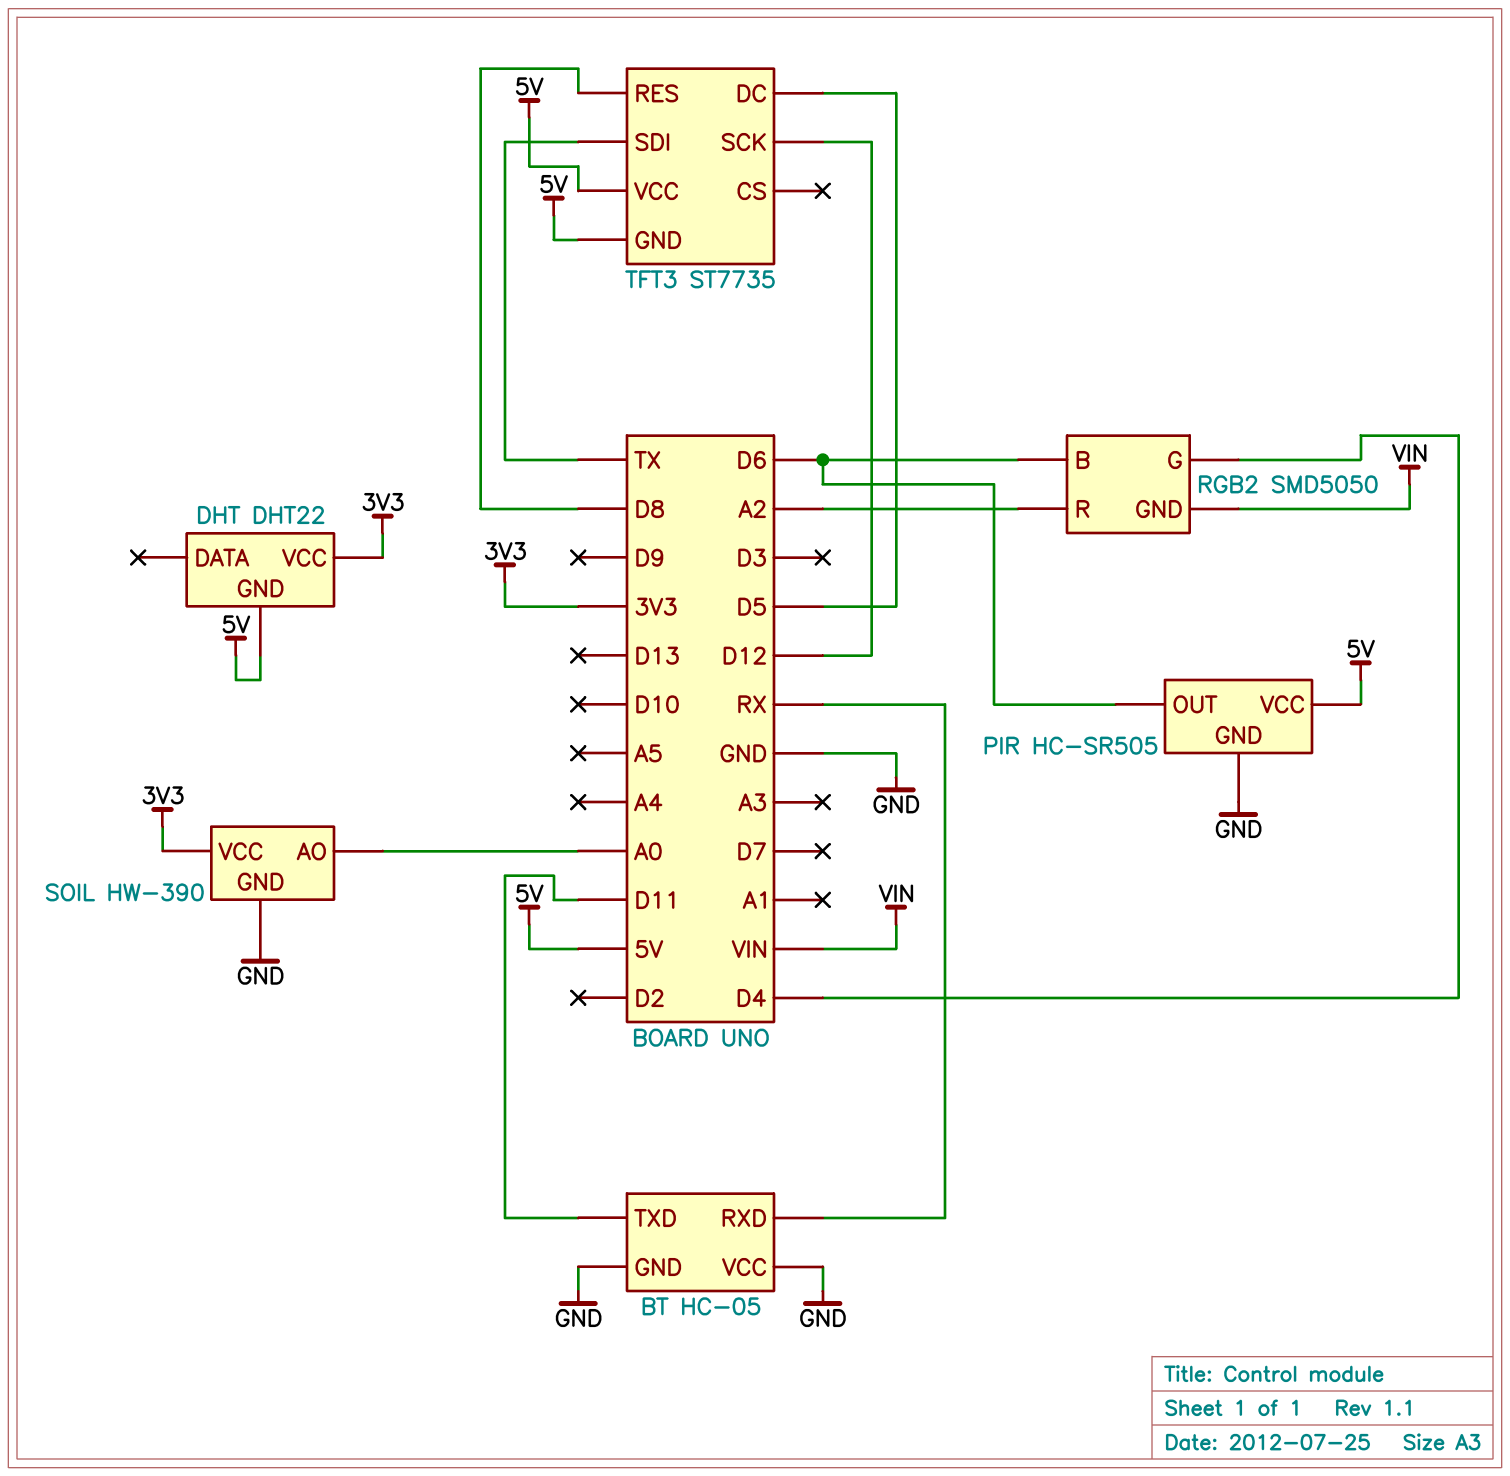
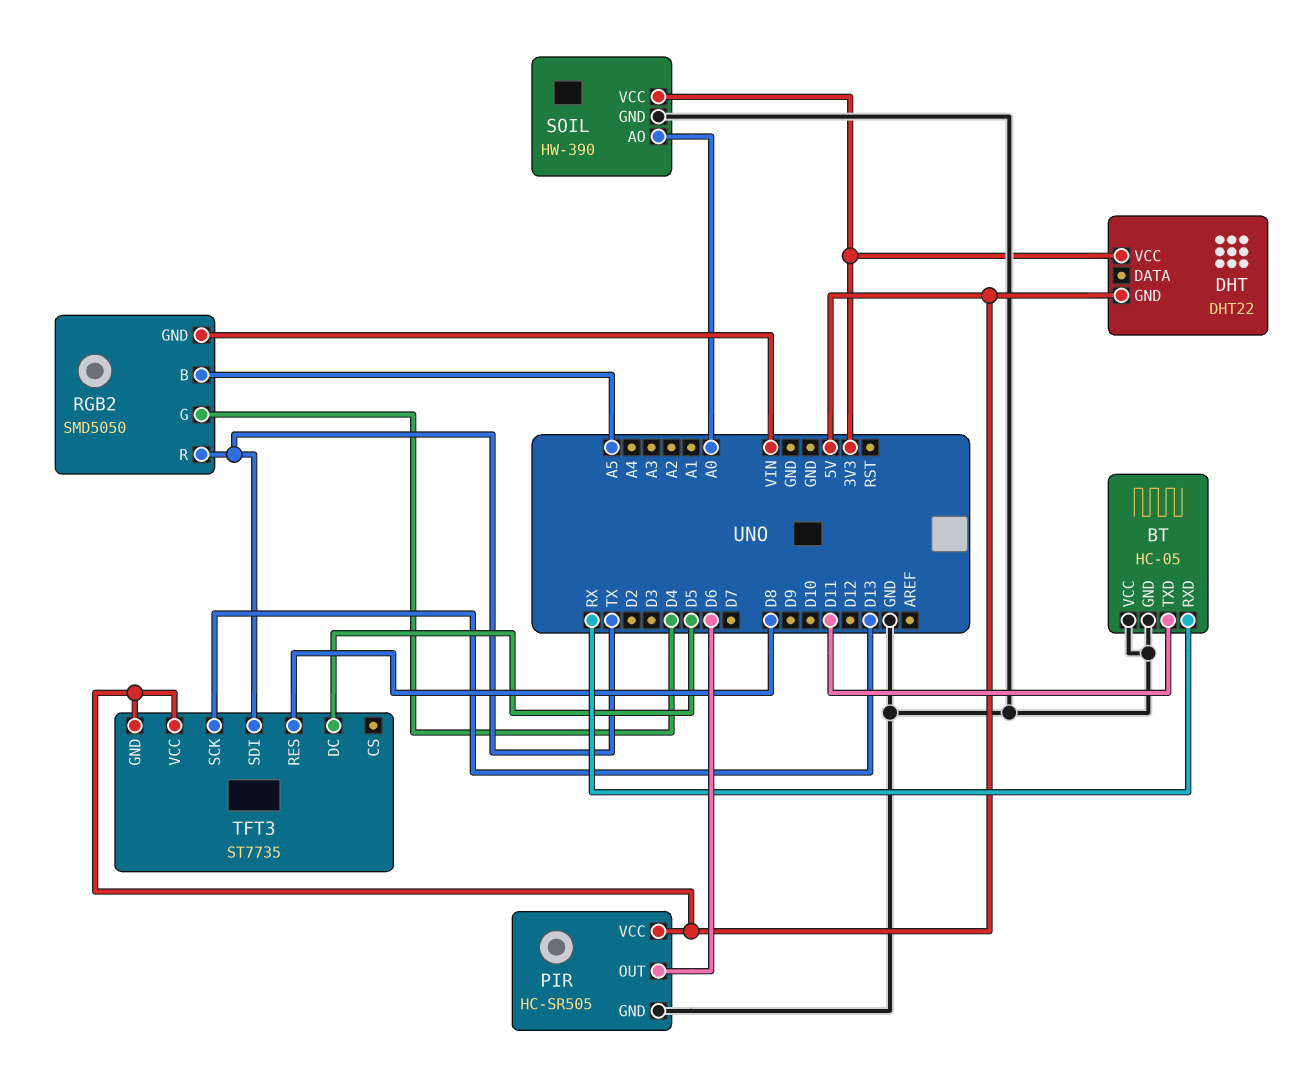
RGB2 pin B: D6 -> A5
RGB2 pin R: A2 -> TX
TFT3 pin SCK: D12 -> D13

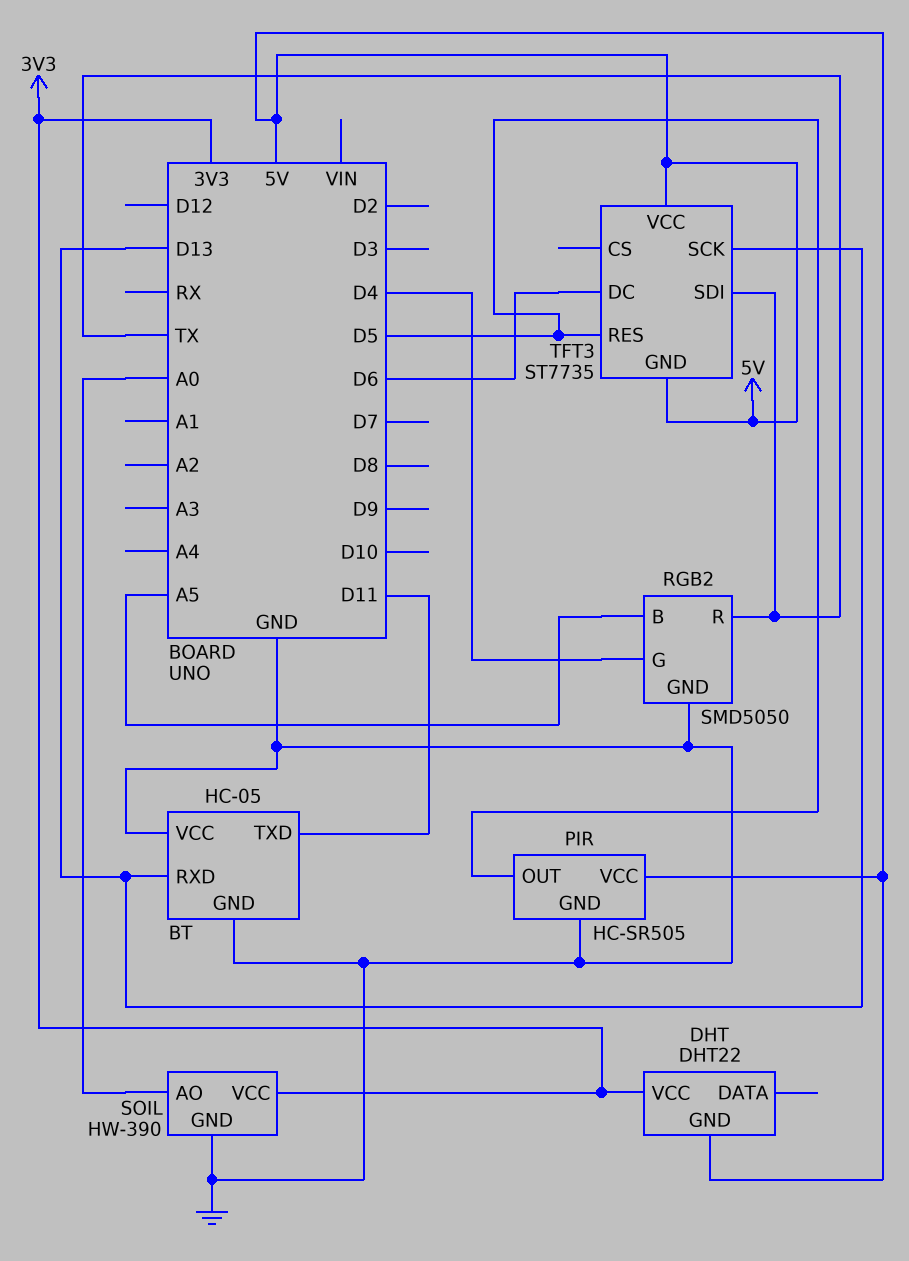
BT pin RXD: RX -> D13
PIR pin OUT: D6 -> D5
RGB2 pin GND: VIN -> GND
TFT3 pin DC: D5 -> D6
TFT3 pin RES: D8 -> D5

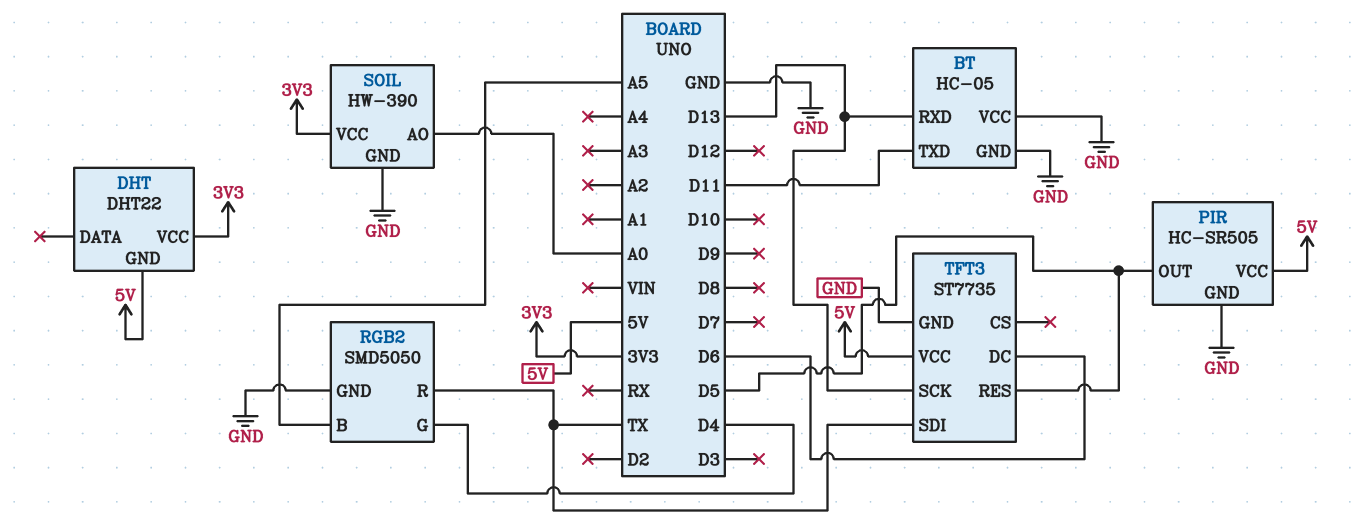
TFT3 pin GND: 5V -> GND

